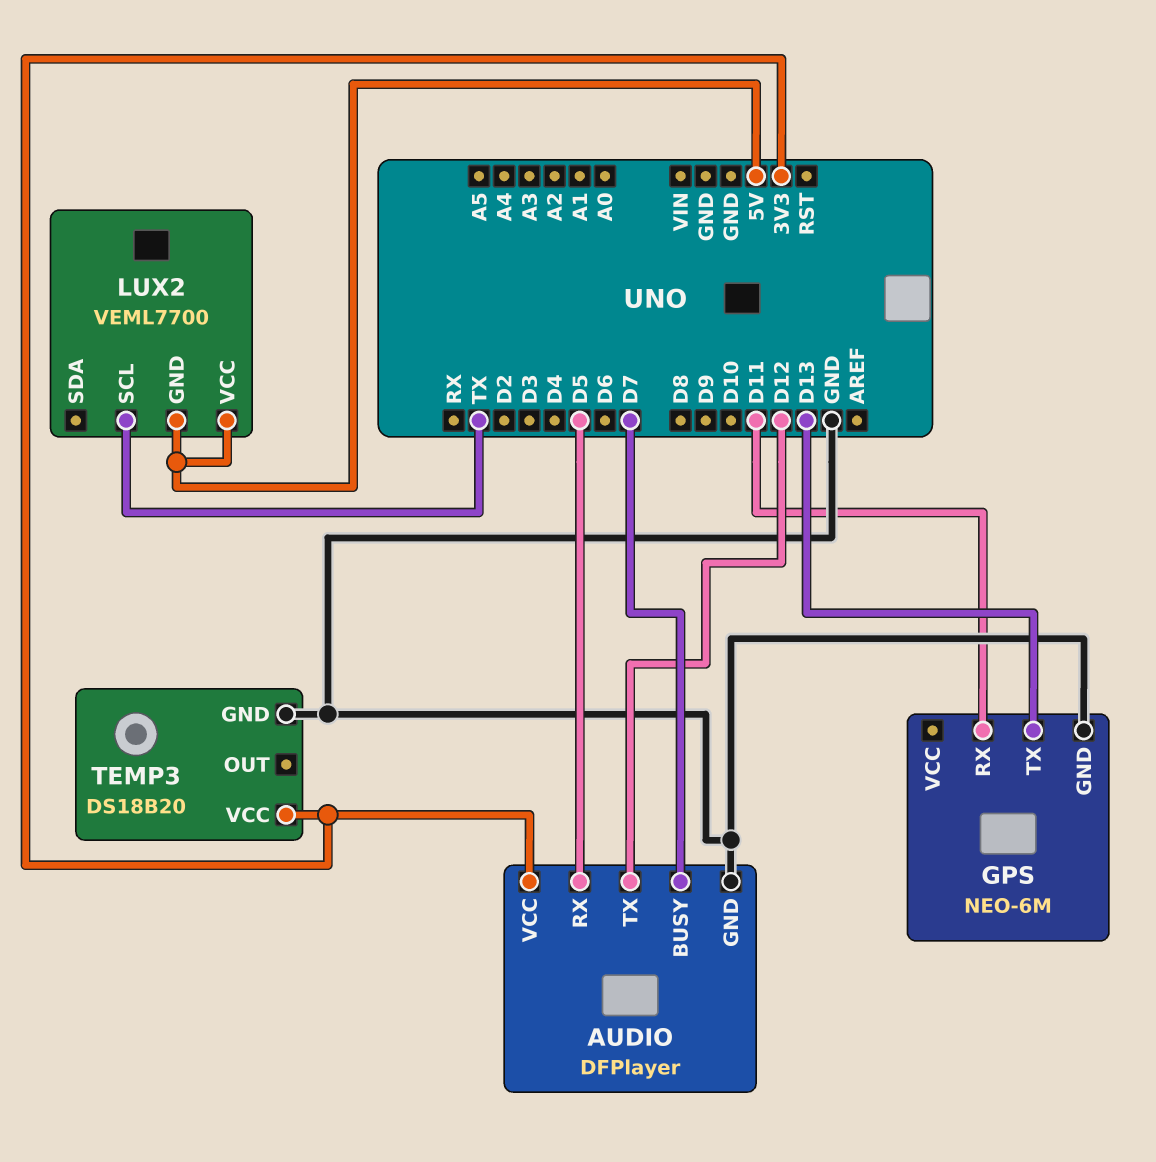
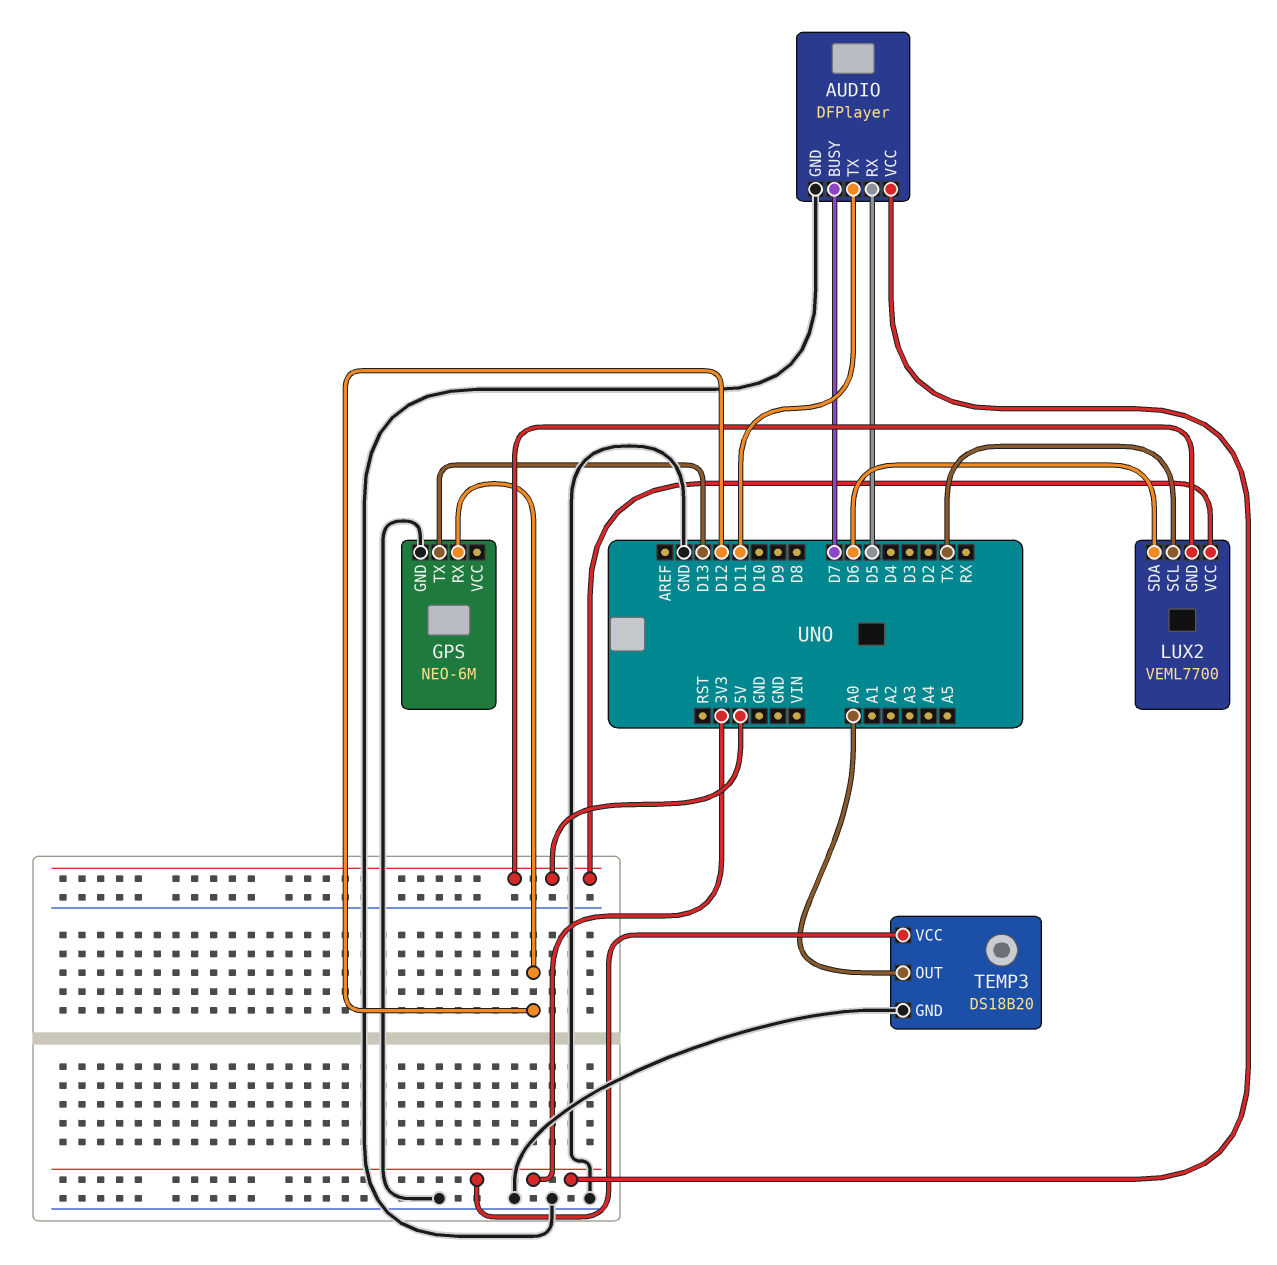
AUDIO pin TX: D12 -> D11
GPS pin RX: D11 -> D12
LUX2 pin SDA: none -> D6
TEMP3 pin OUT: none -> A0

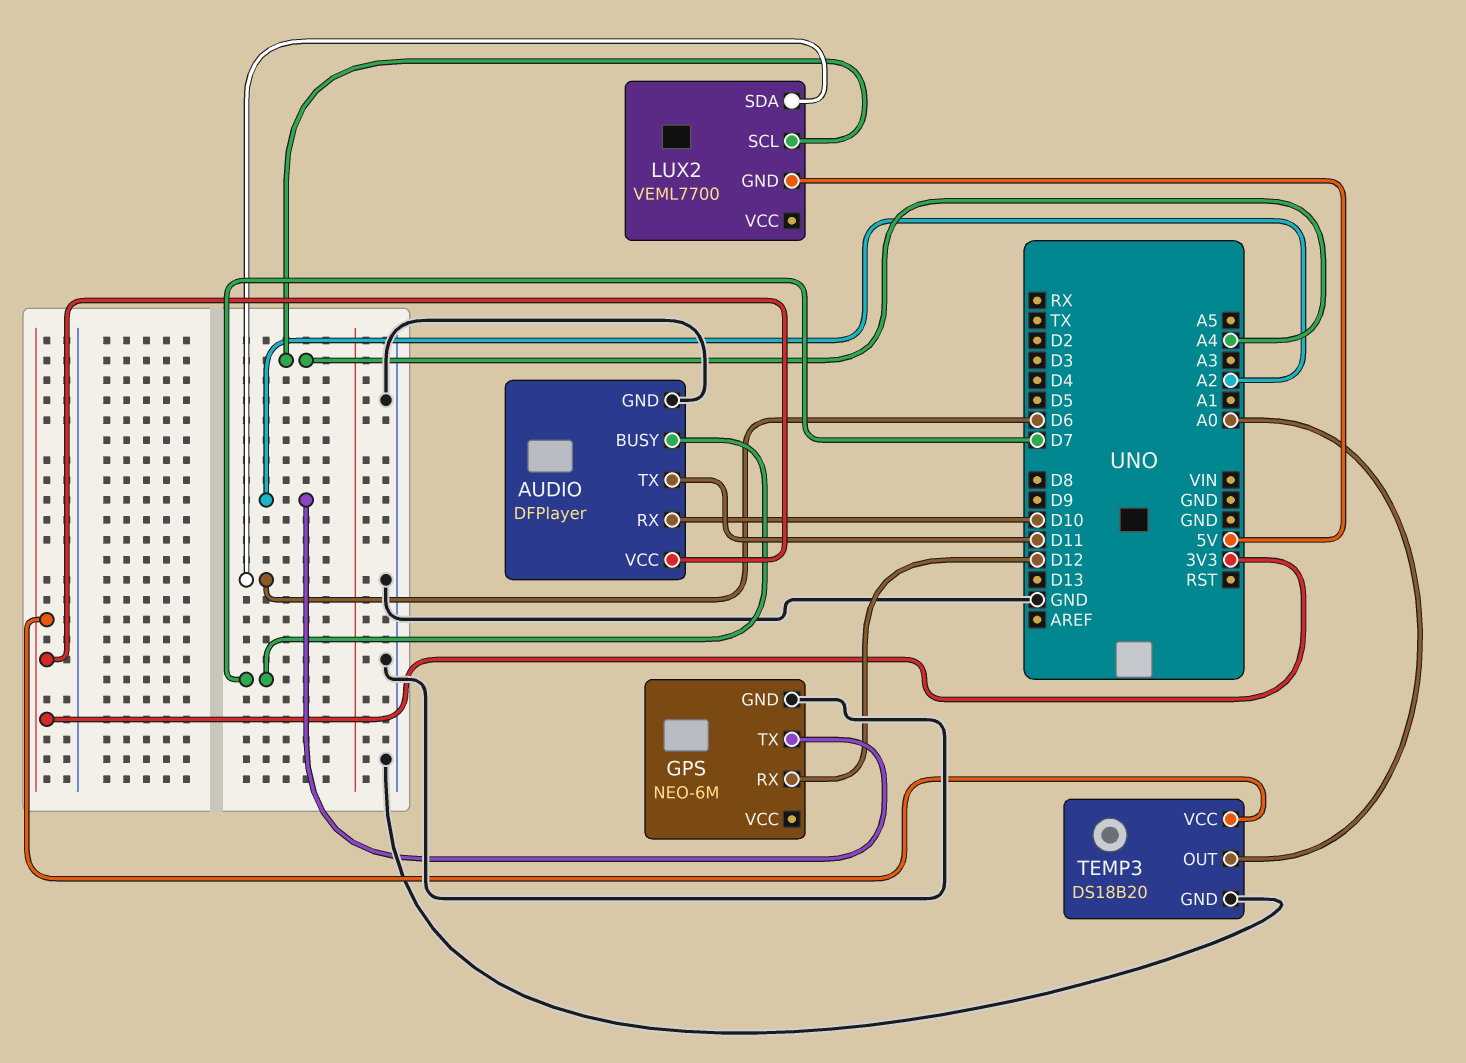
AUDIO pin RX: D5 -> D10
GPS pin TX: D13 -> A2
LUX2 pin SCL: TX -> A4
LUX2 pin VCC: 5V -> none

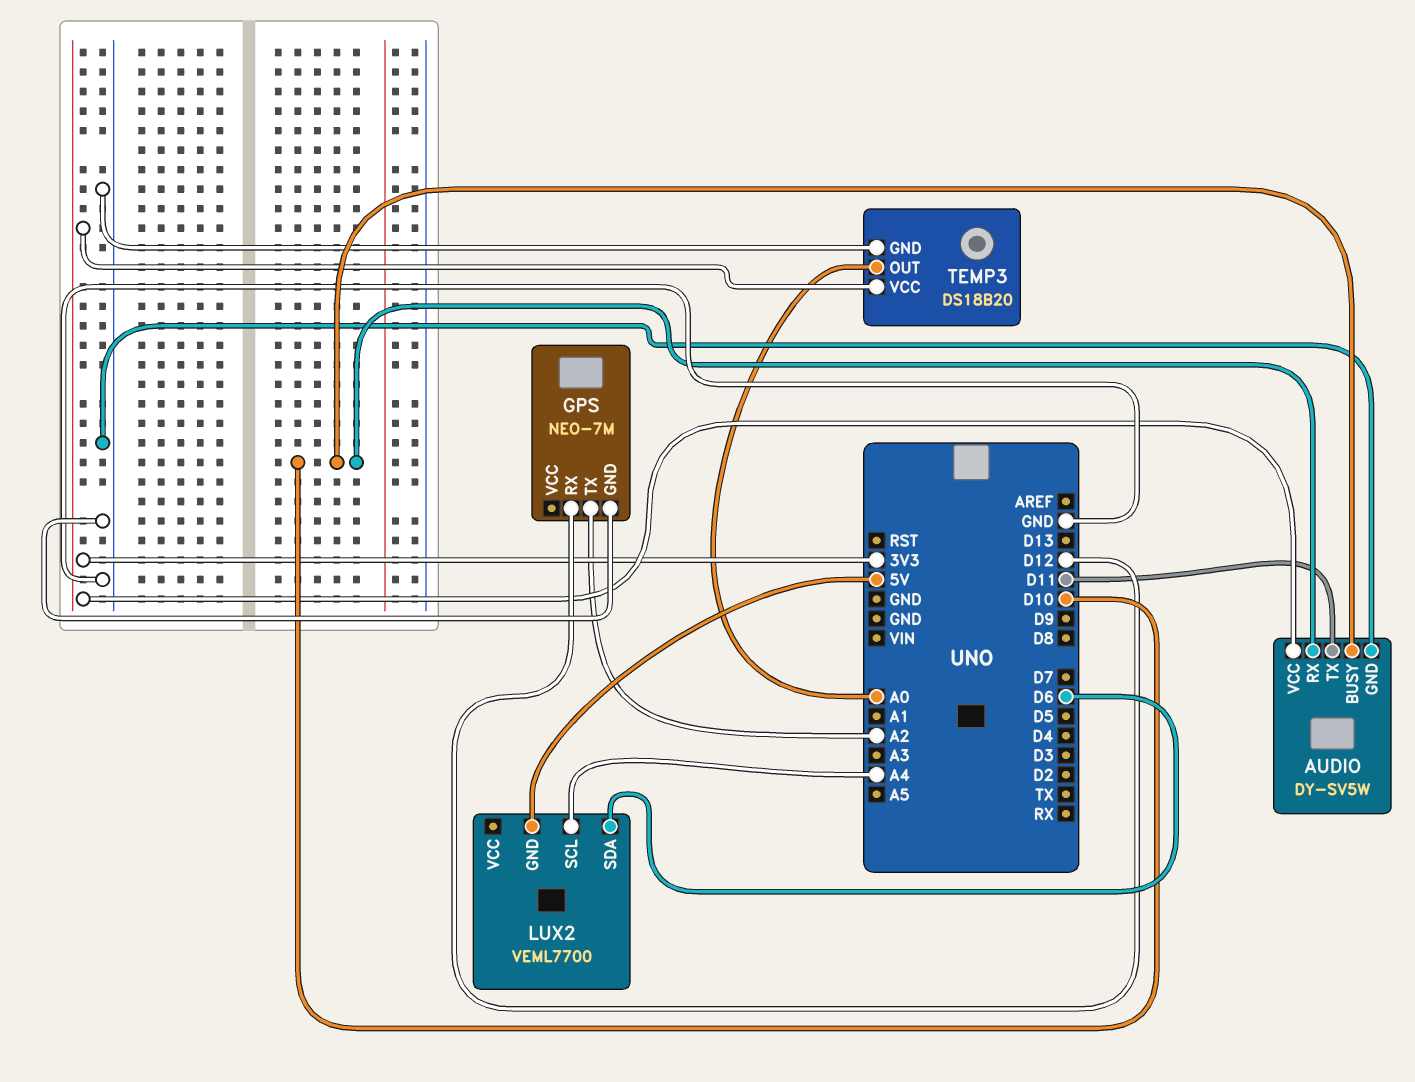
AUDIO: DFPlayer -> DY-SV5W
AUDIO pin BUSY: D7 -> D10
GPS: NEO-6M -> NEO-7M

